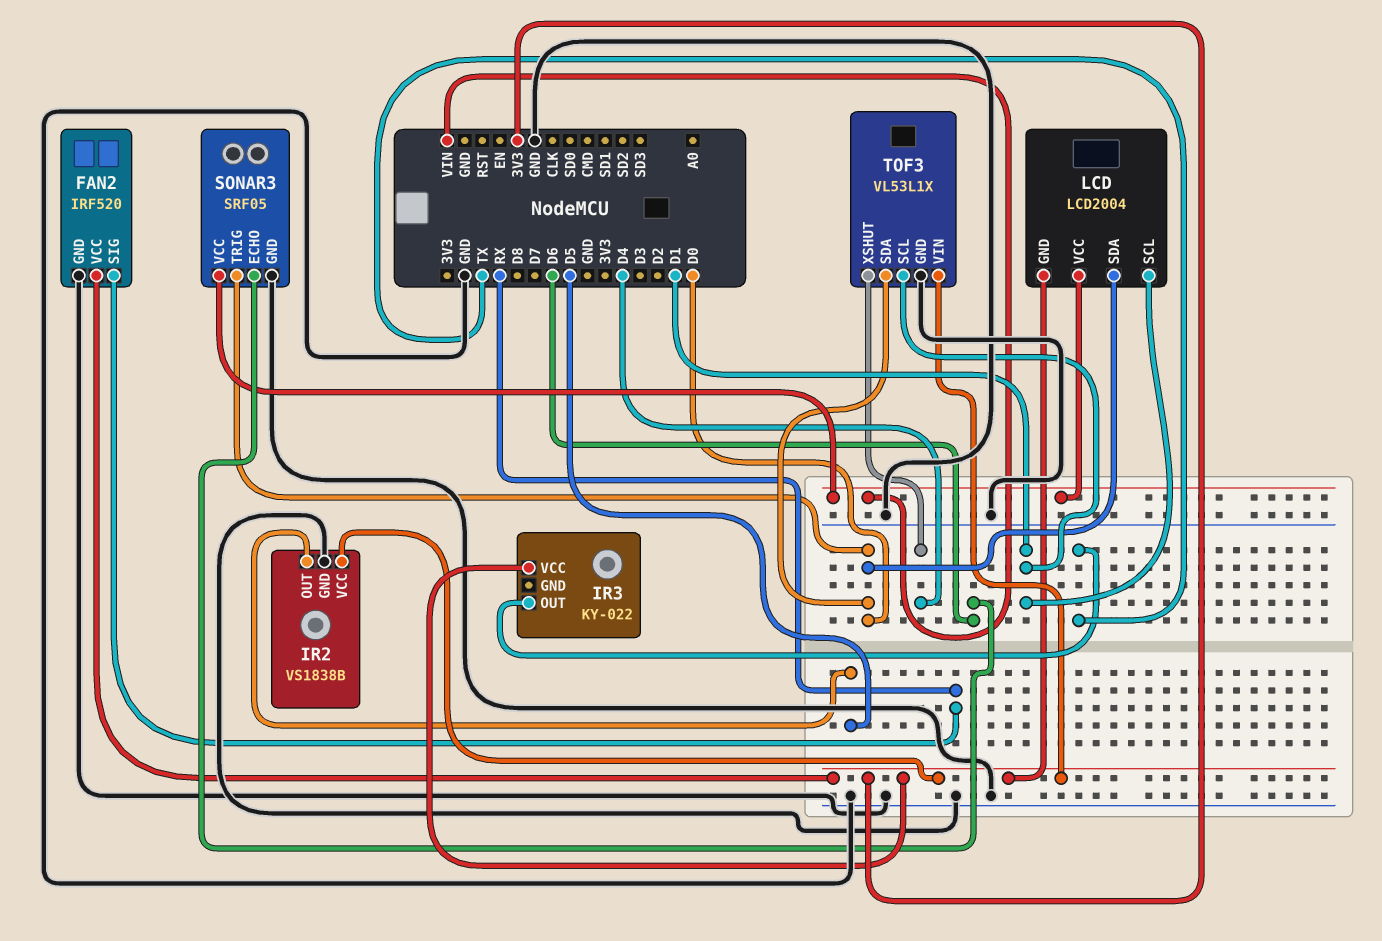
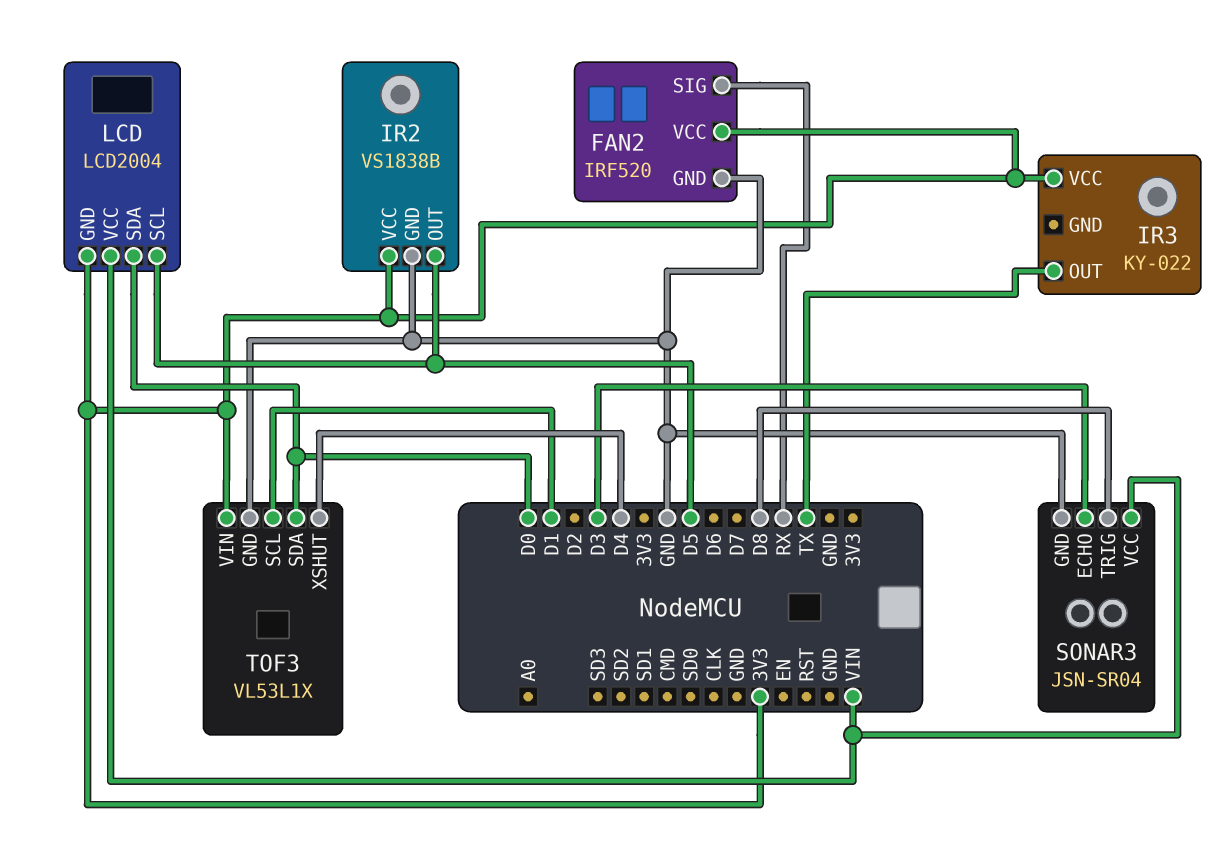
LCD pin SCL: D1 -> D5
SONAR3: SRF05 -> JSN-SR04
SONAR3 pin ECHO: D6 -> D3
SONAR3 pin TRIG: D0 -> D8

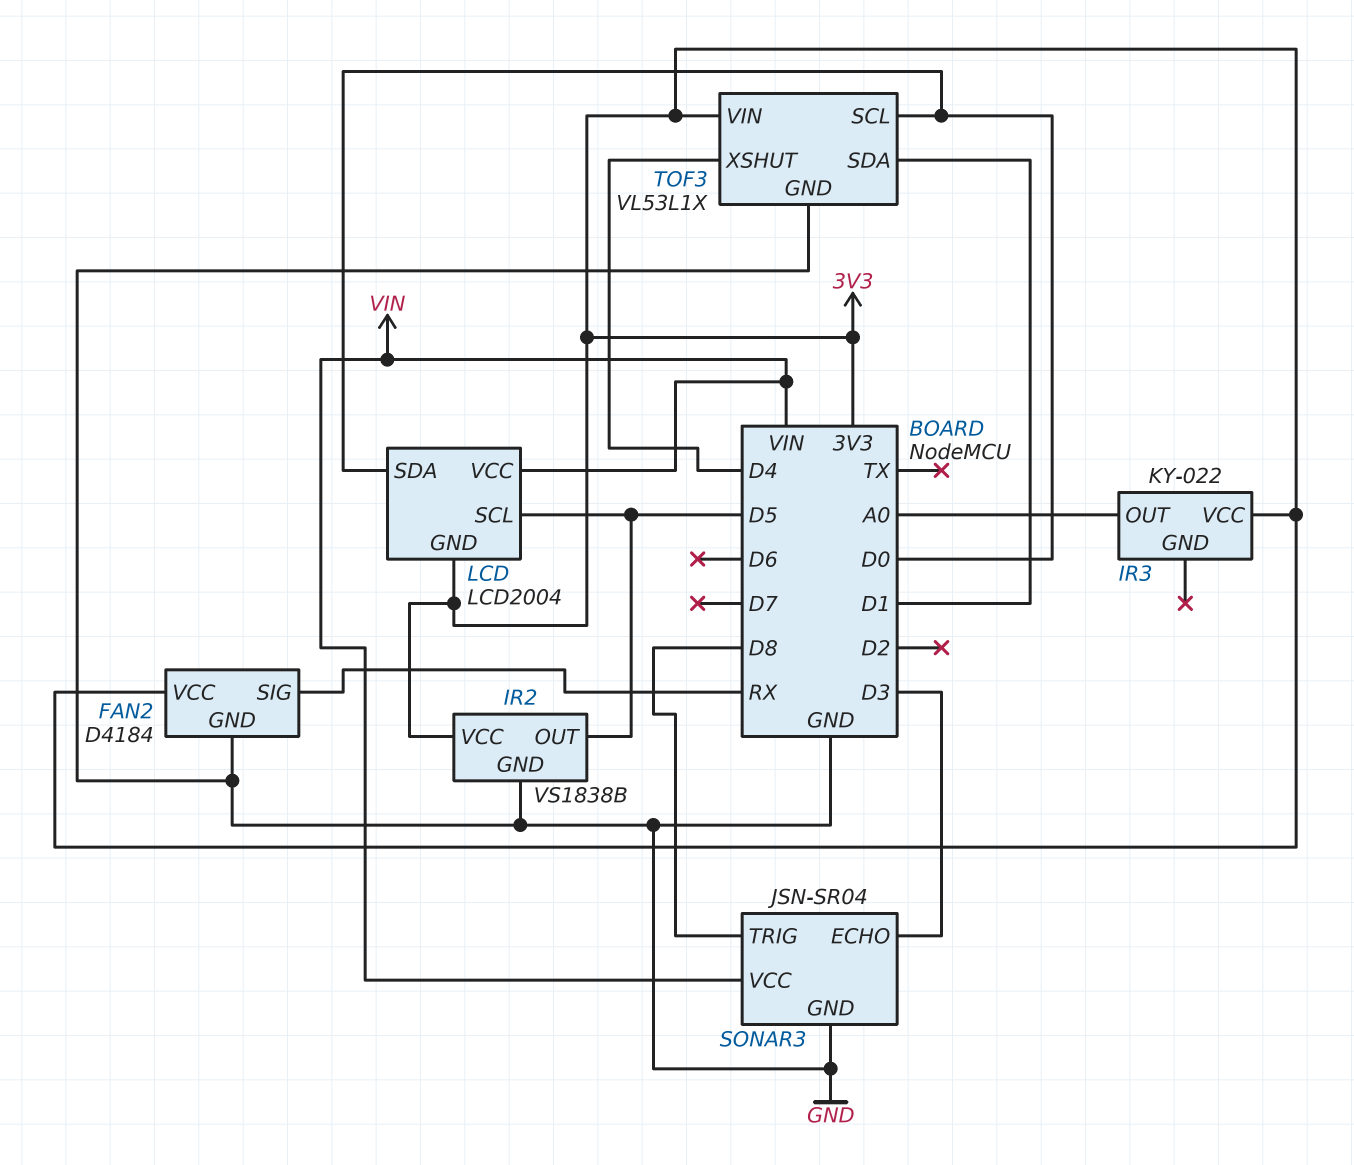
FAN2: IRF520 -> D4184
IR3 pin OUT: TX -> A0
TOF3 pin SCL: D1 -> D0
TOF3 pin SDA: D0 -> D1

